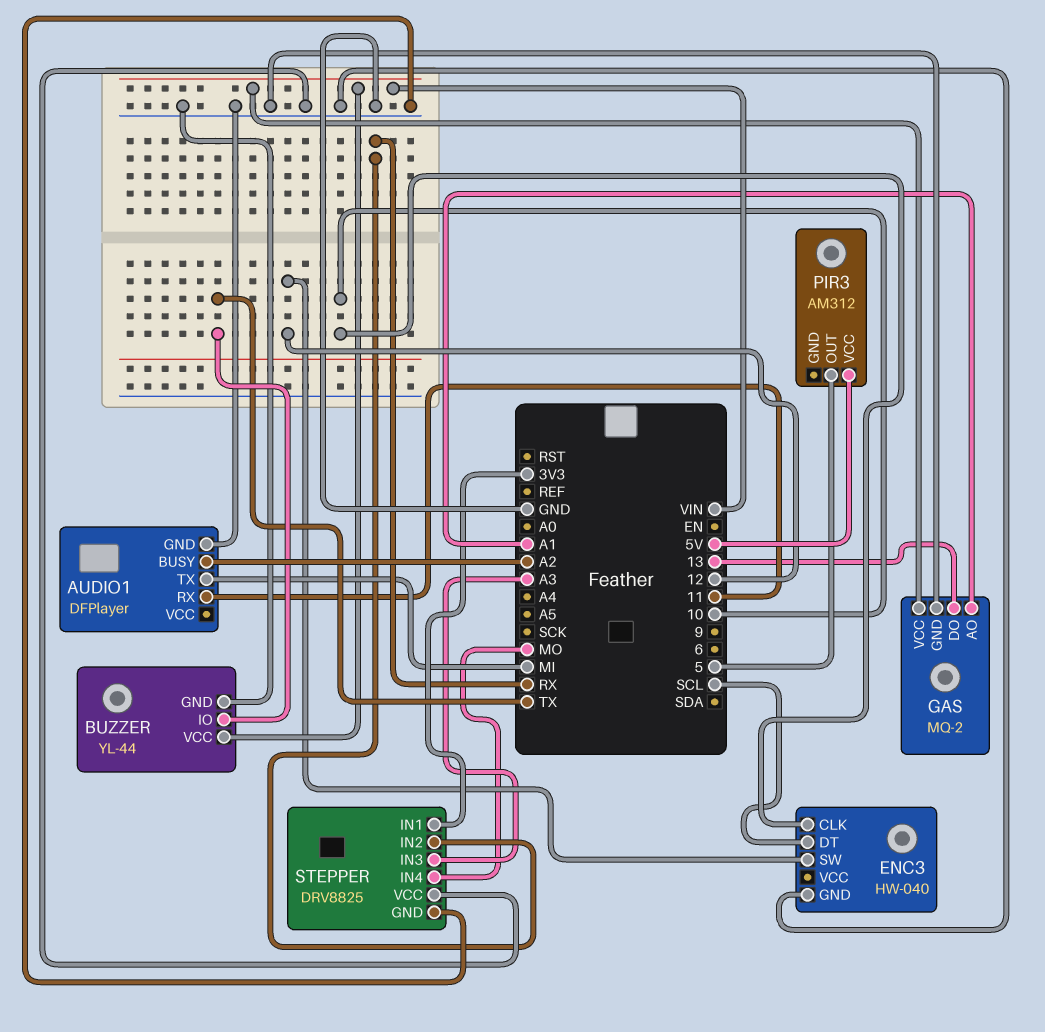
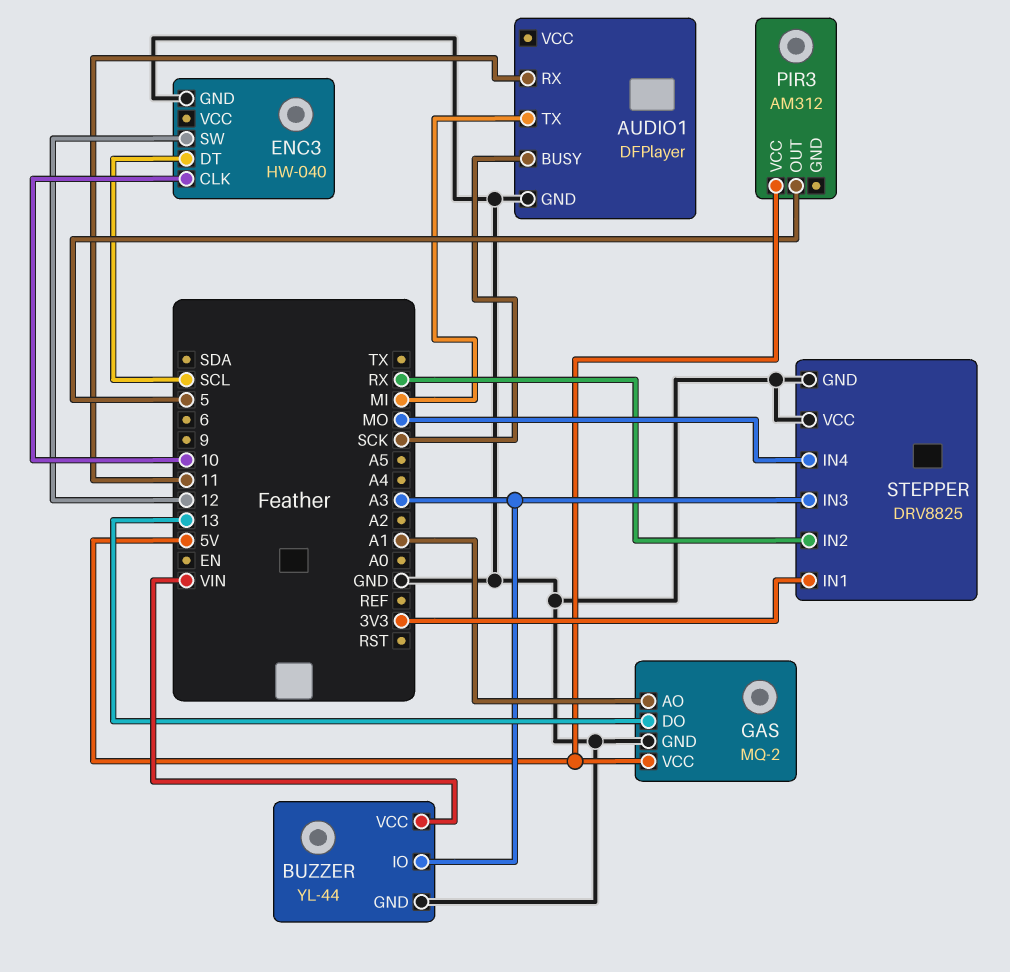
AUDIO1 pin BUSY: A2 -> SCK
BUZZER pin IO: TX -> A3
GAS pin VCC: VIN -> 5V

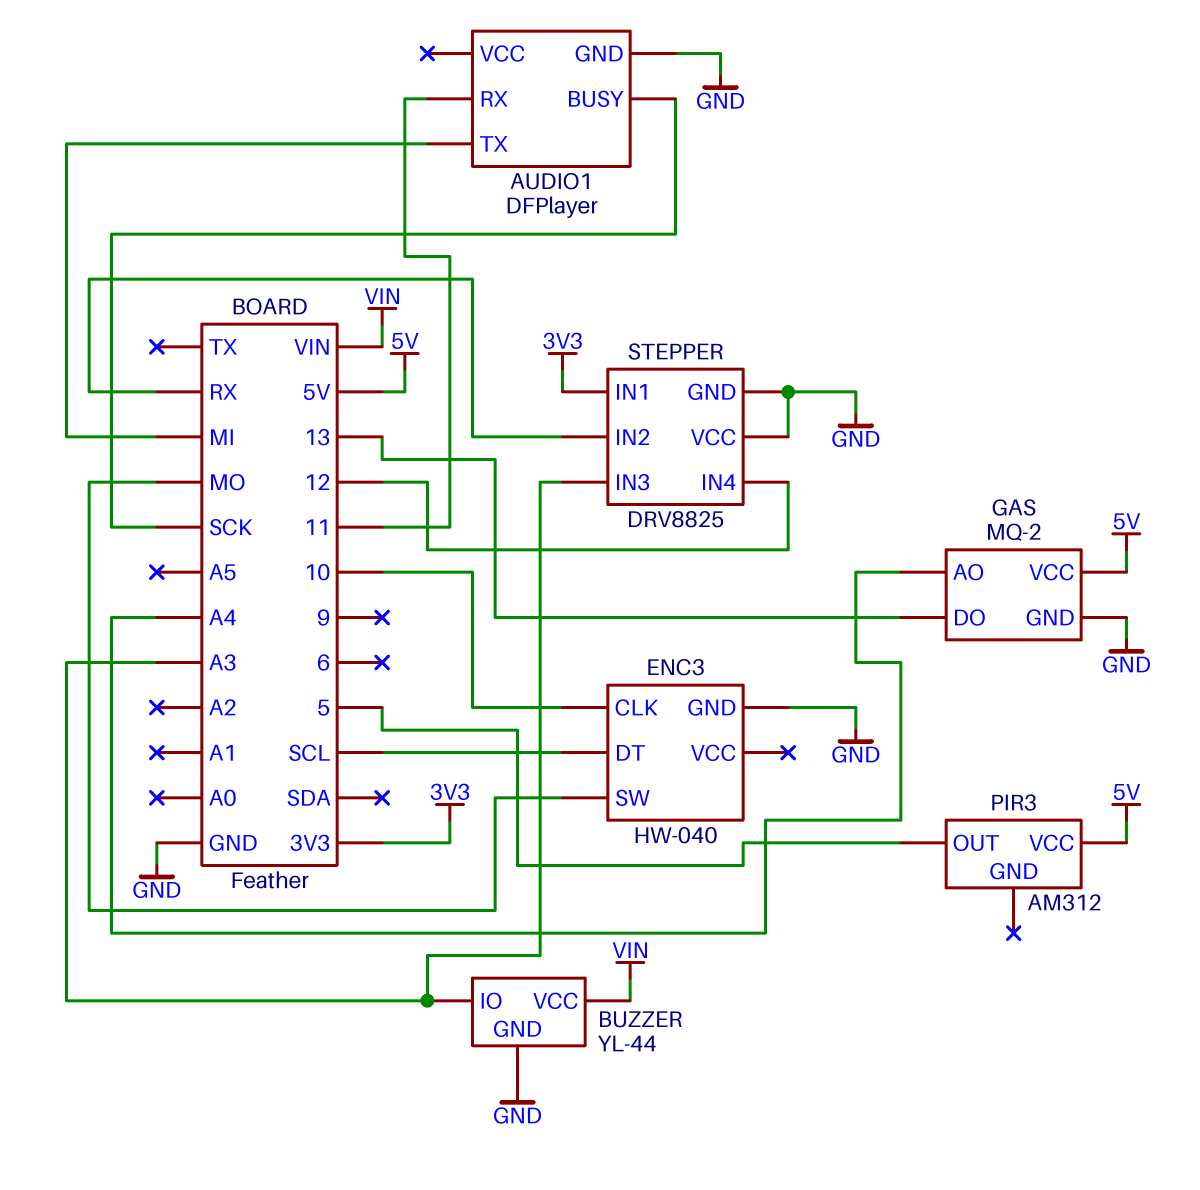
ENC3 pin SW: 12 -> MO
GAS pin AO: A1 -> A4
STEPPER pin IN4: MO -> 12

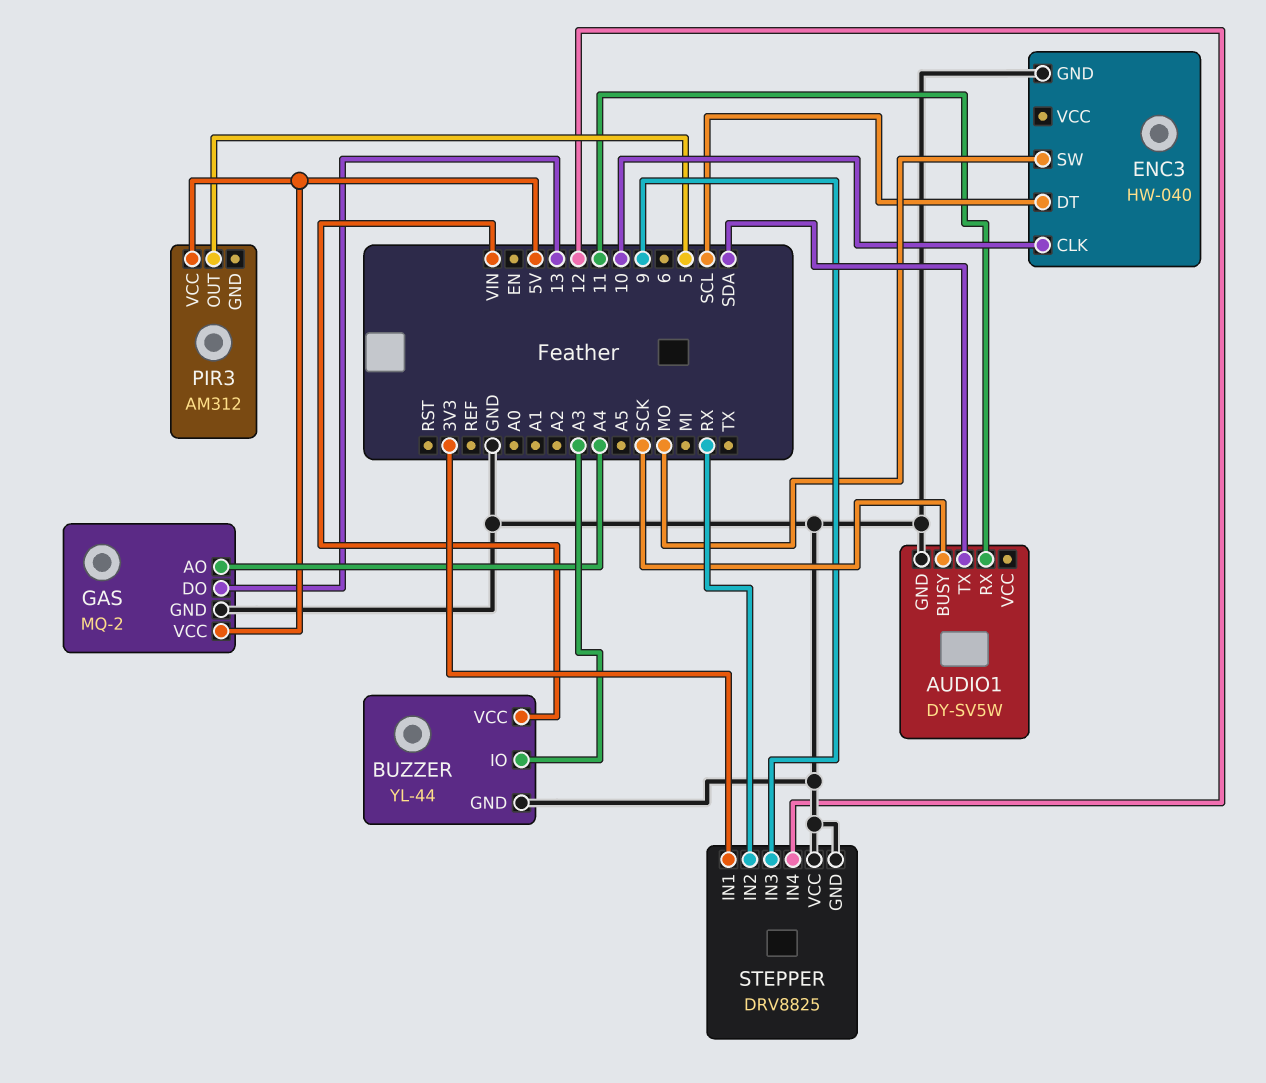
AUDIO1: DFPlayer -> DY-SV5W
AUDIO1 pin TX: MI -> SDA
STEPPER pin IN3: A3 -> 9

